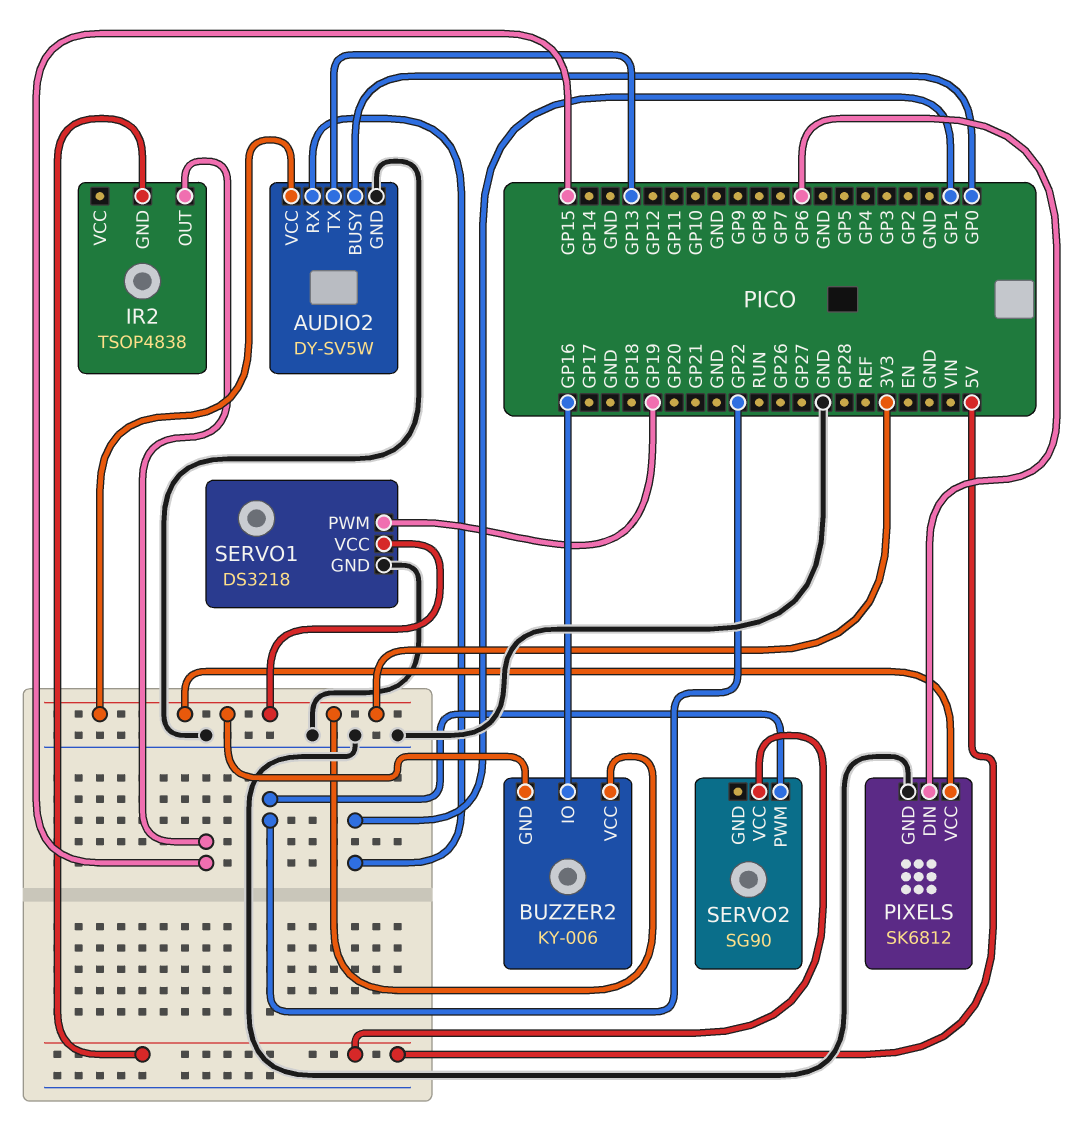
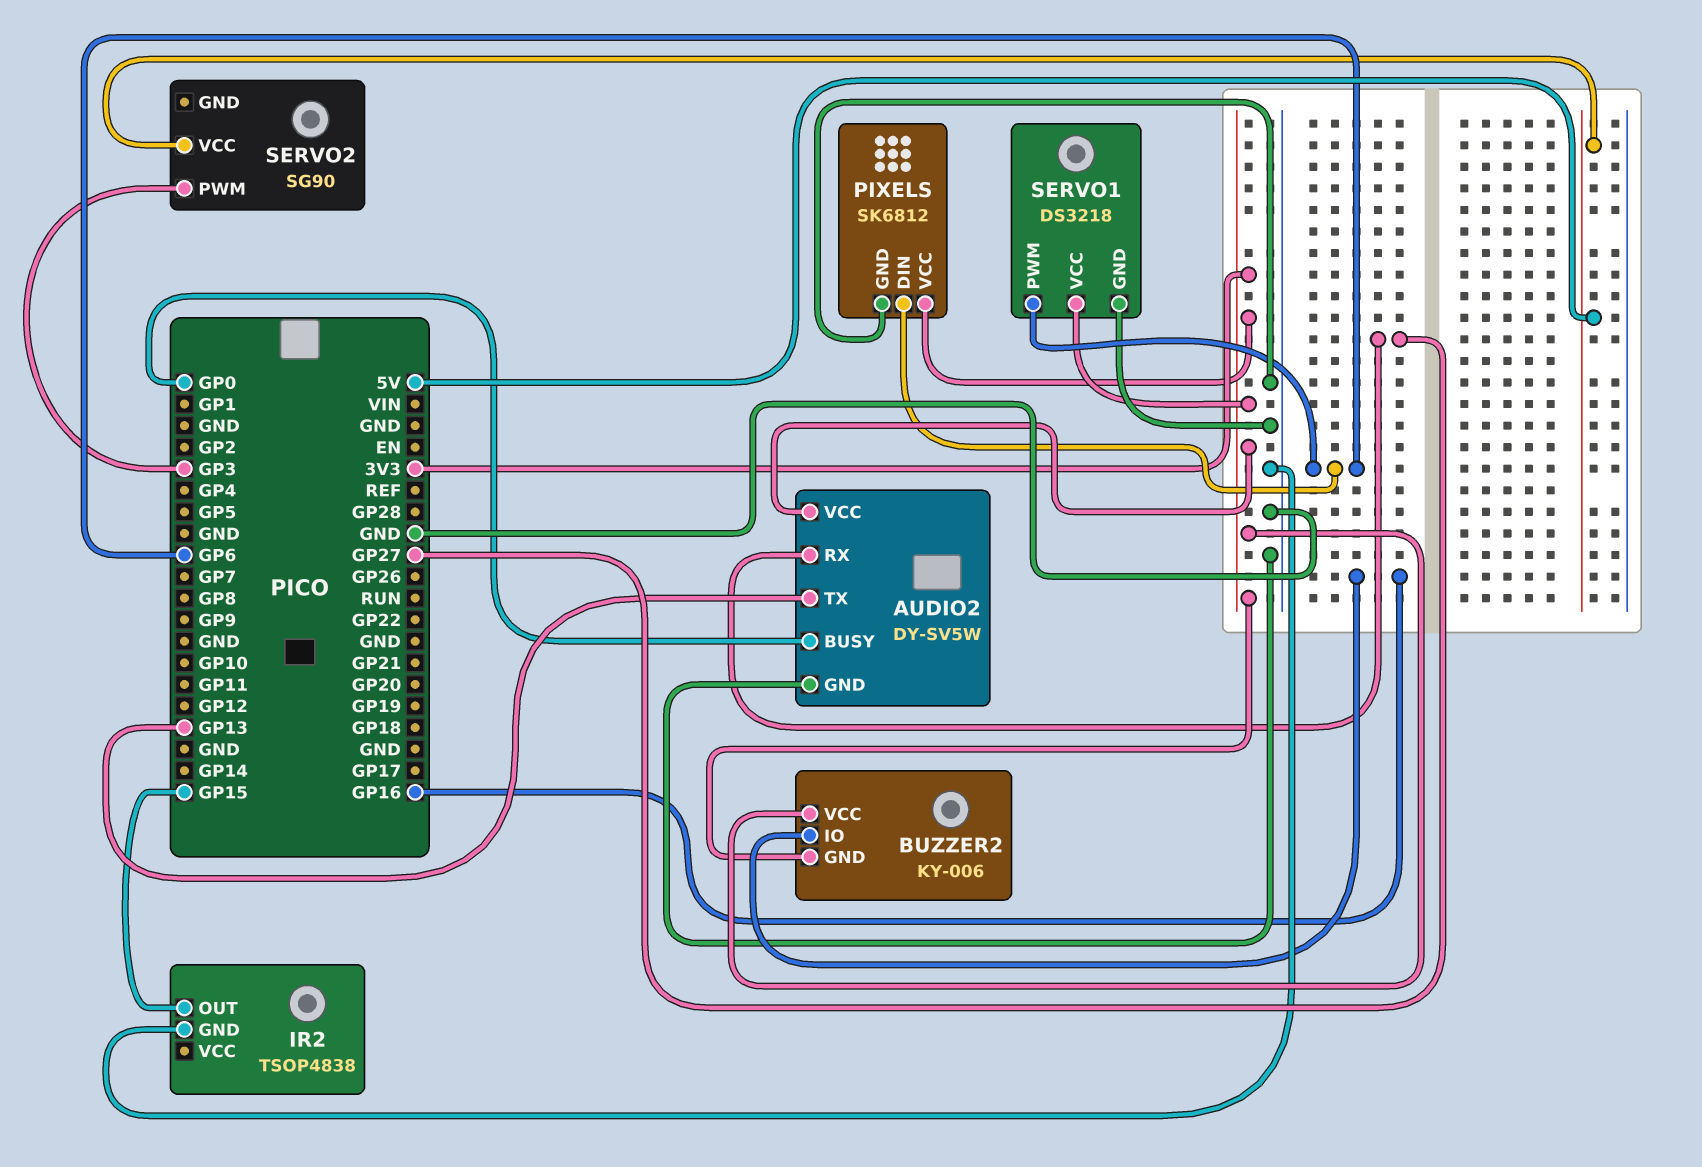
AUDIO2 pin RX: GP1 -> GP27
IR2 pin GND: 5V -> GND
SERVO1 pin PWM: GP19 -> GP6
SERVO2 pin PWM: GP22 -> GP3

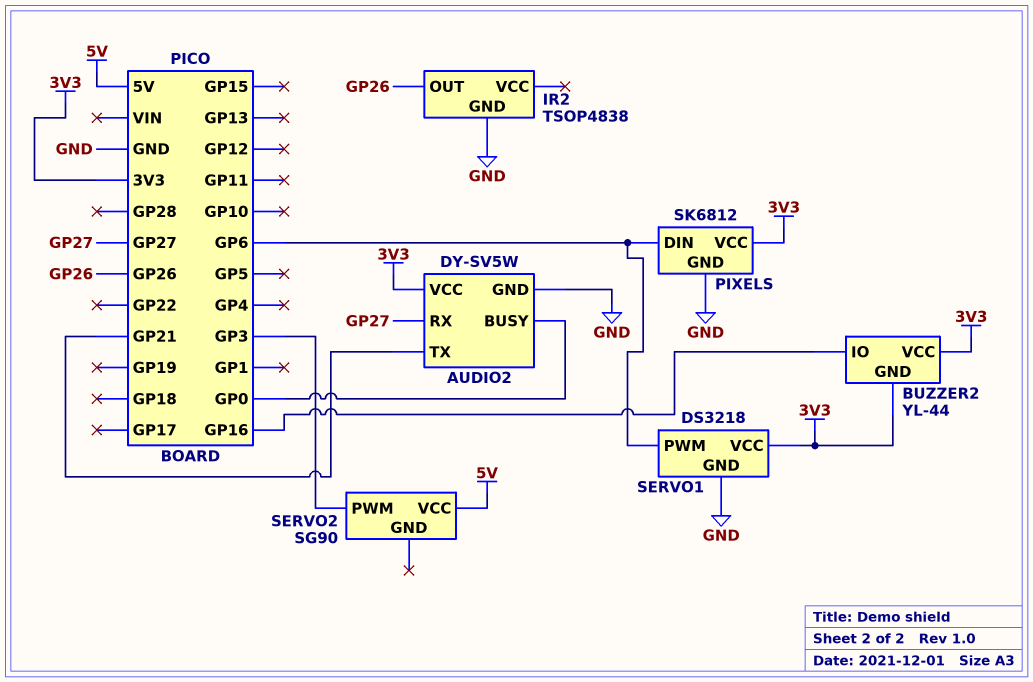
AUDIO2 pin TX: GP13 -> GP21
BUZZER2: KY-006 -> YL-44
IR2 pin OUT: GP15 -> GP26

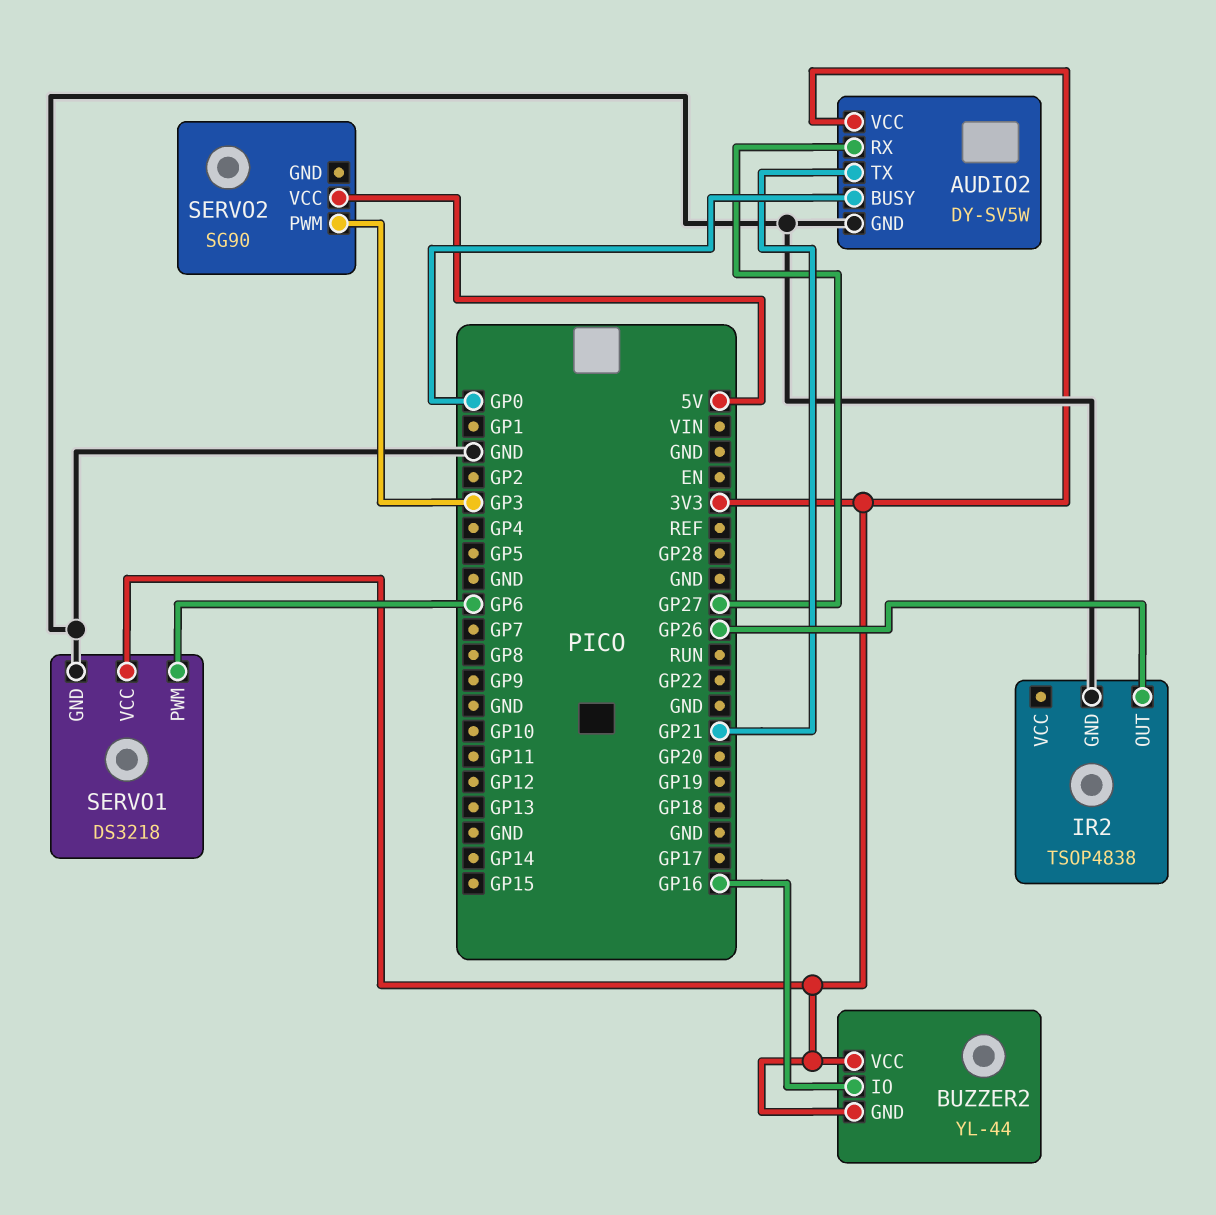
PIXELS: SK6812 -> none
PIXELS pin DIN: GP6 -> none
PIXELS pin GND: GND -> none
PIXELS pin VCC: 3V3 -> none

